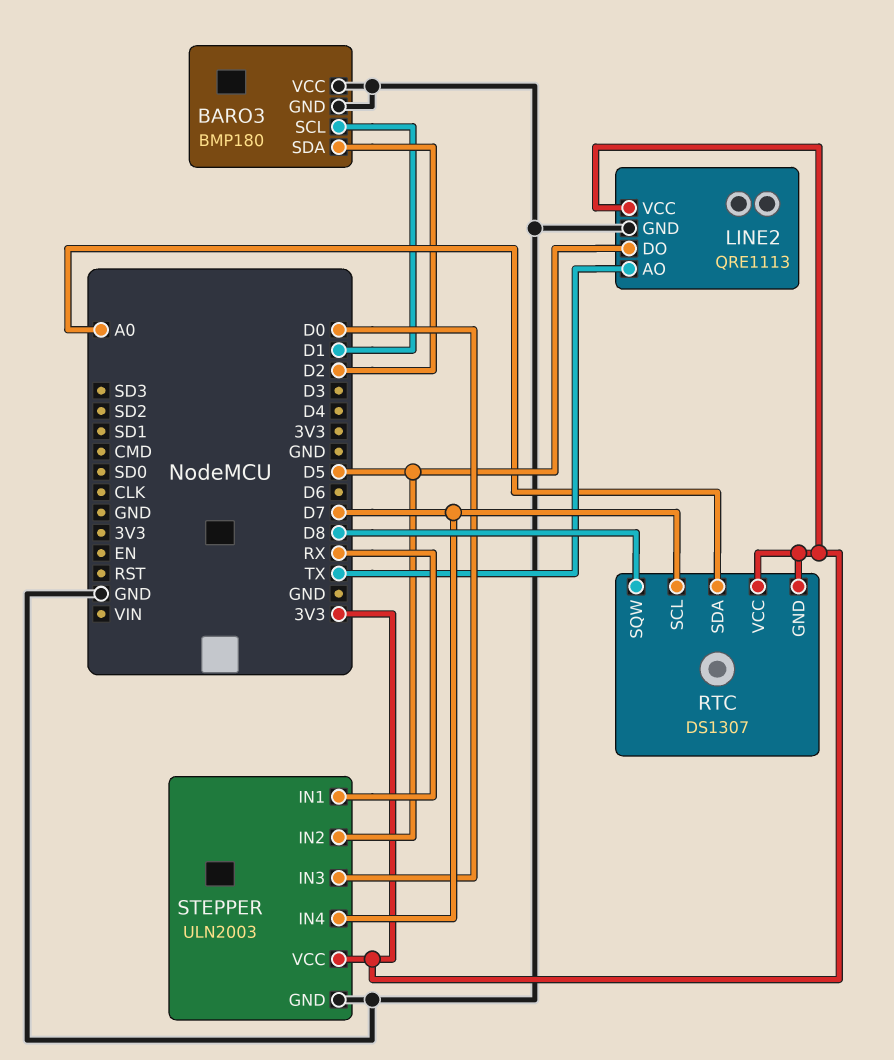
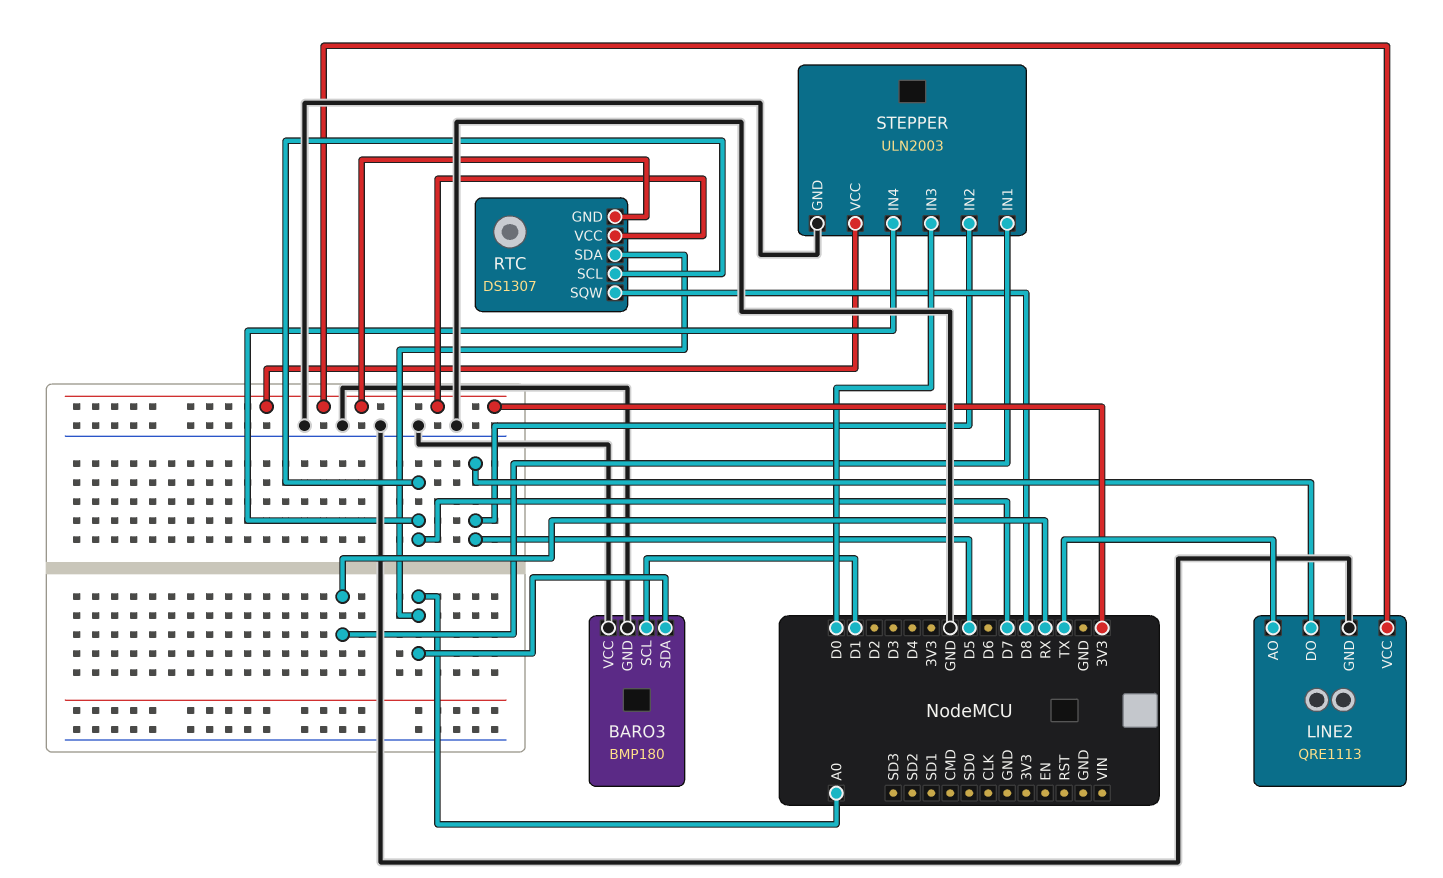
BARO3 pin SDA: D2 -> A0

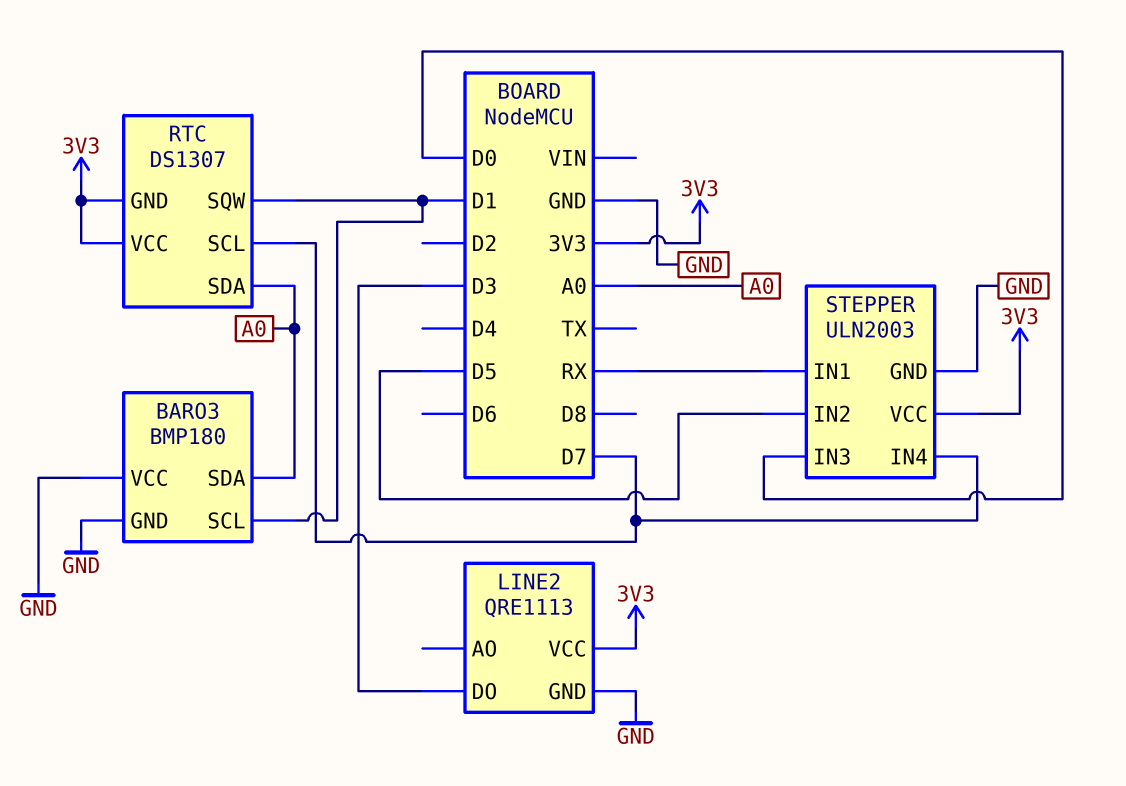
LINE2 pin AO: TX -> none
LINE2 pin DO: D5 -> D3
RTC pin SQW: D8 -> D1

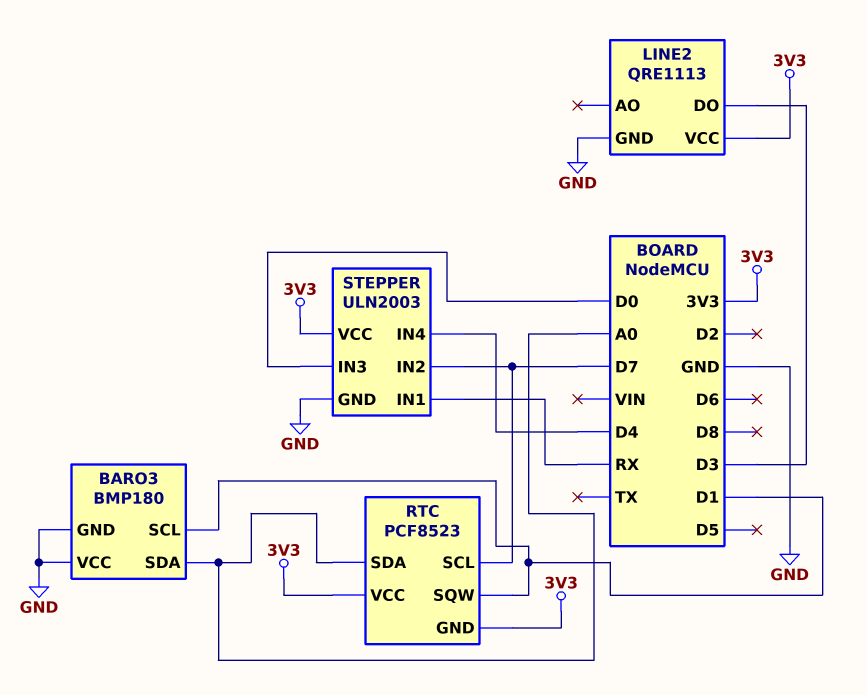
RTC: DS1307 -> PCF8523
STEPPER pin IN2: D5 -> D7
STEPPER pin IN4: D7 -> D4

